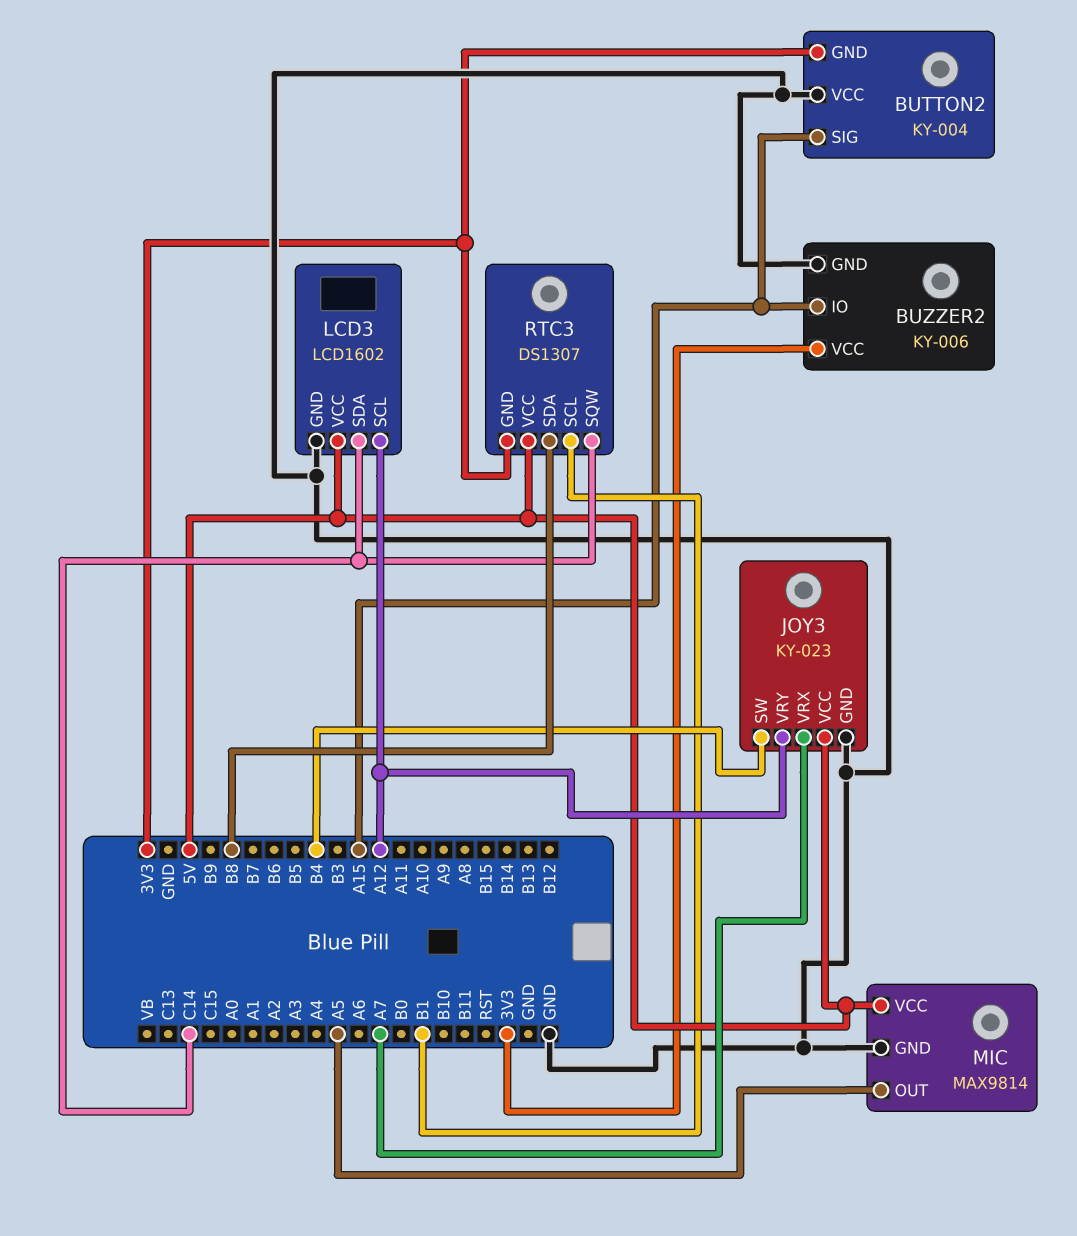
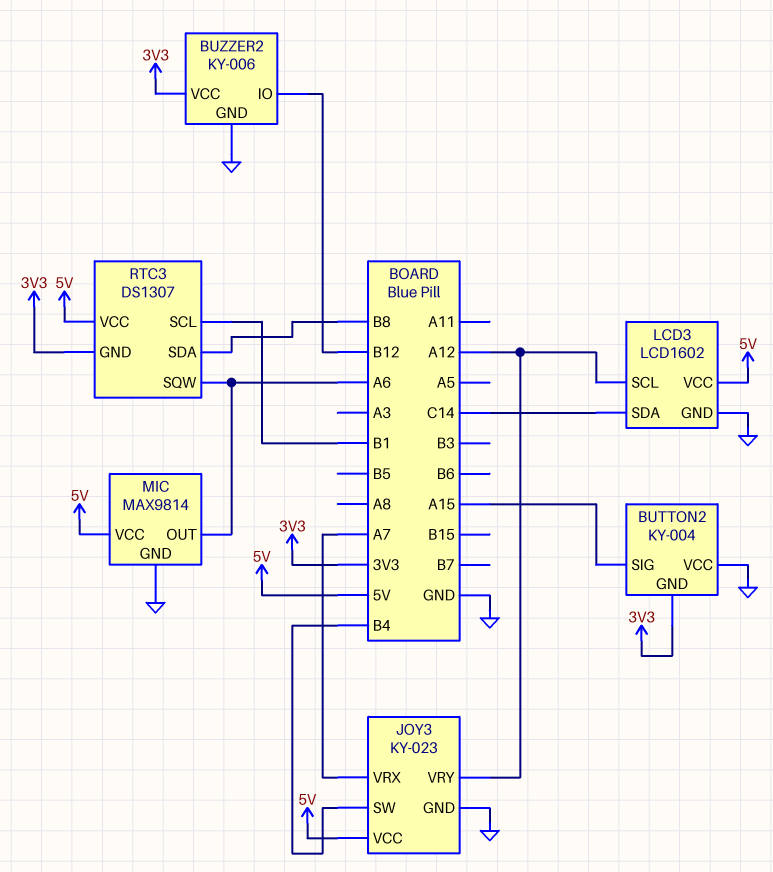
BUZZER2 pin IO: A15 -> B12
MIC pin OUT: A5 -> A6
RTC3 pin SQW: C14 -> A6

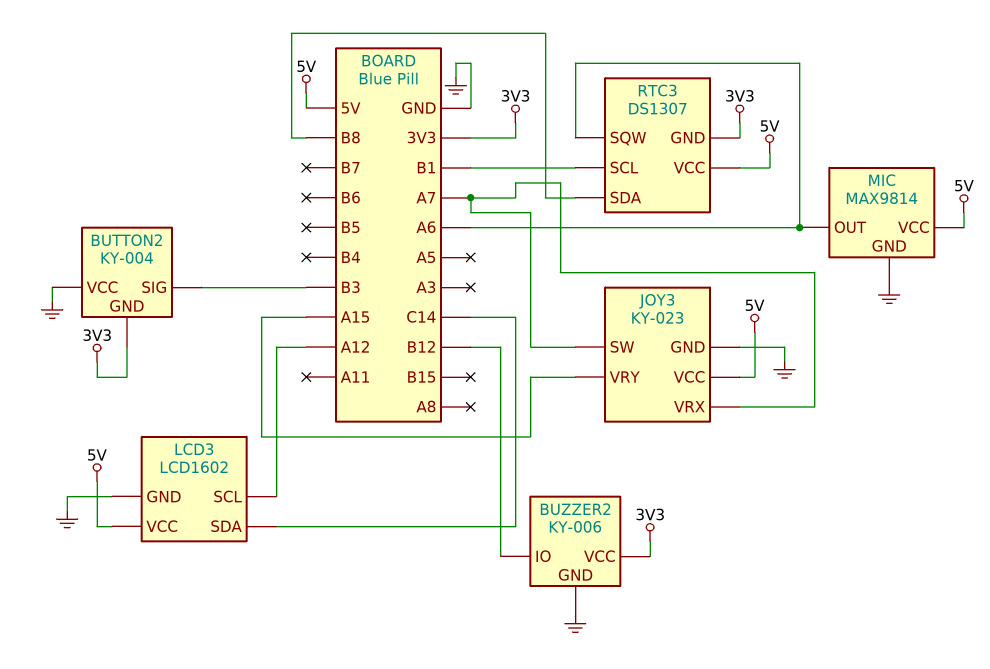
BUTTON2 pin SIG: A15 -> B3
JOY3 pin SW: B4 -> A7
JOY3 pin VRY: A12 -> A15

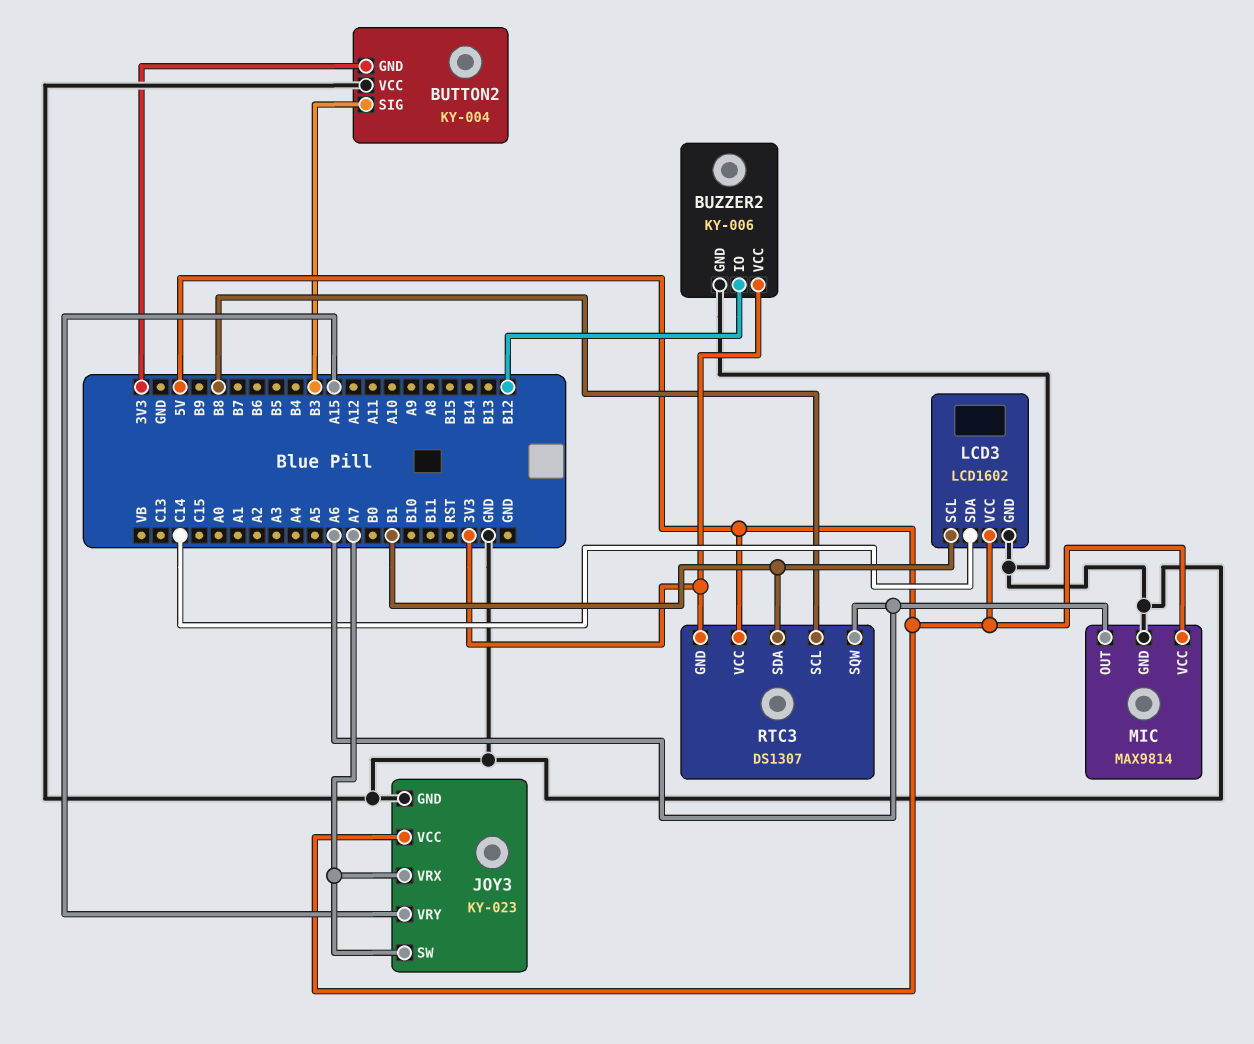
LCD3 pin SCL: A12 -> B1
RTC3 pin SCL: B1 -> B8
RTC3 pin SDA: B8 -> B1

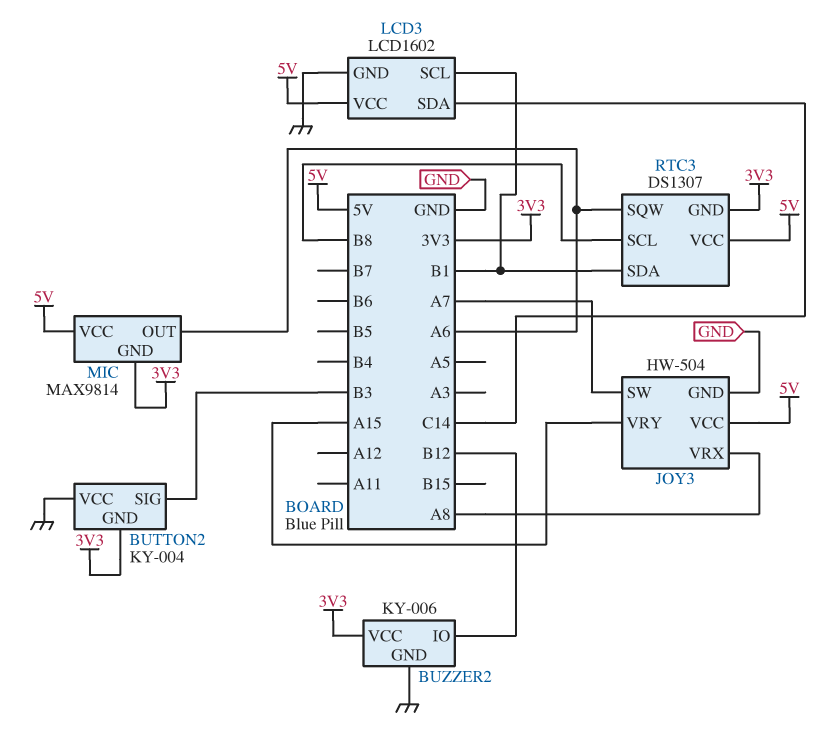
JOY3: KY-023 -> HW-504
JOY3 pin VRX: A7 -> A8
MIC pin GND: GND -> 3V3

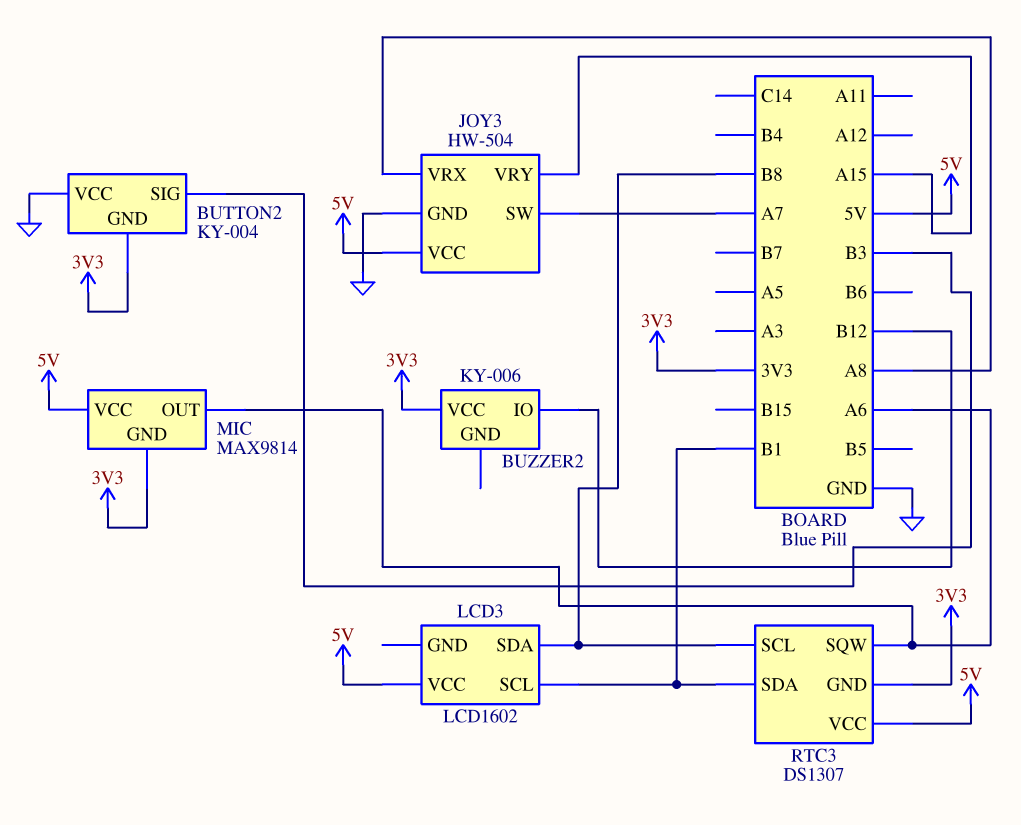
BUZZER2 pin GND: GND -> none
LCD3 pin GND: GND -> none
LCD3 pin SDA: C14 -> B8

